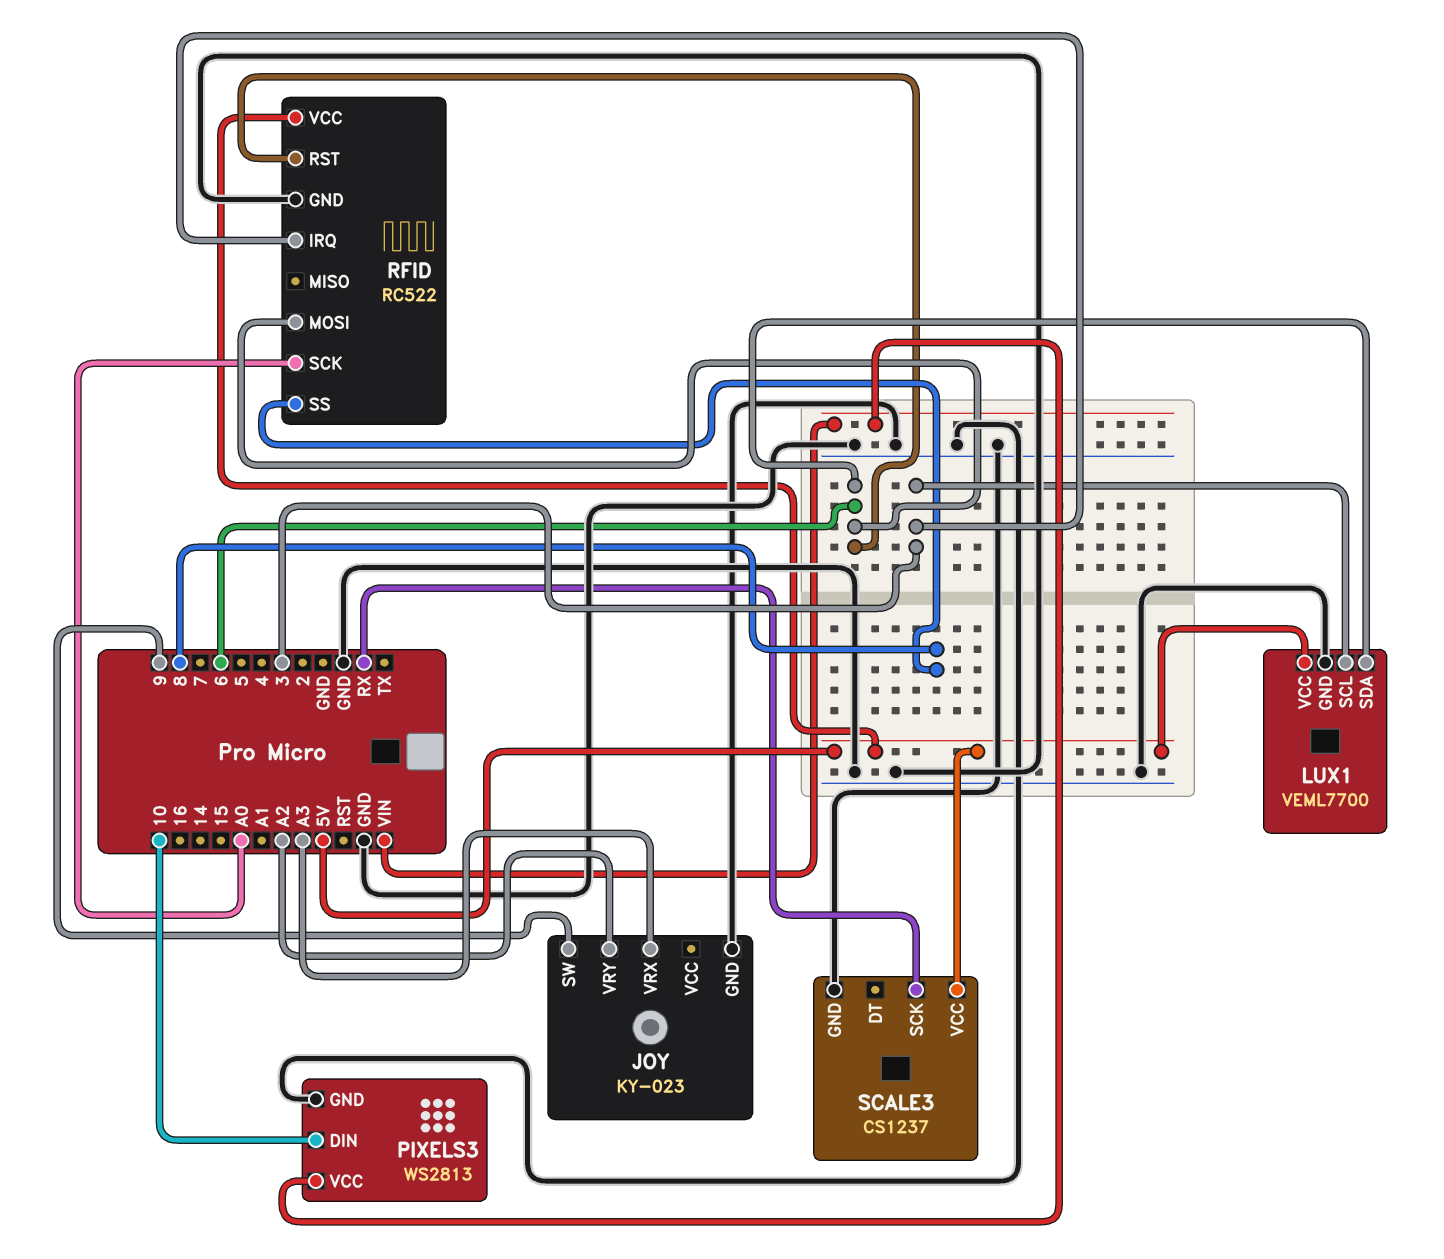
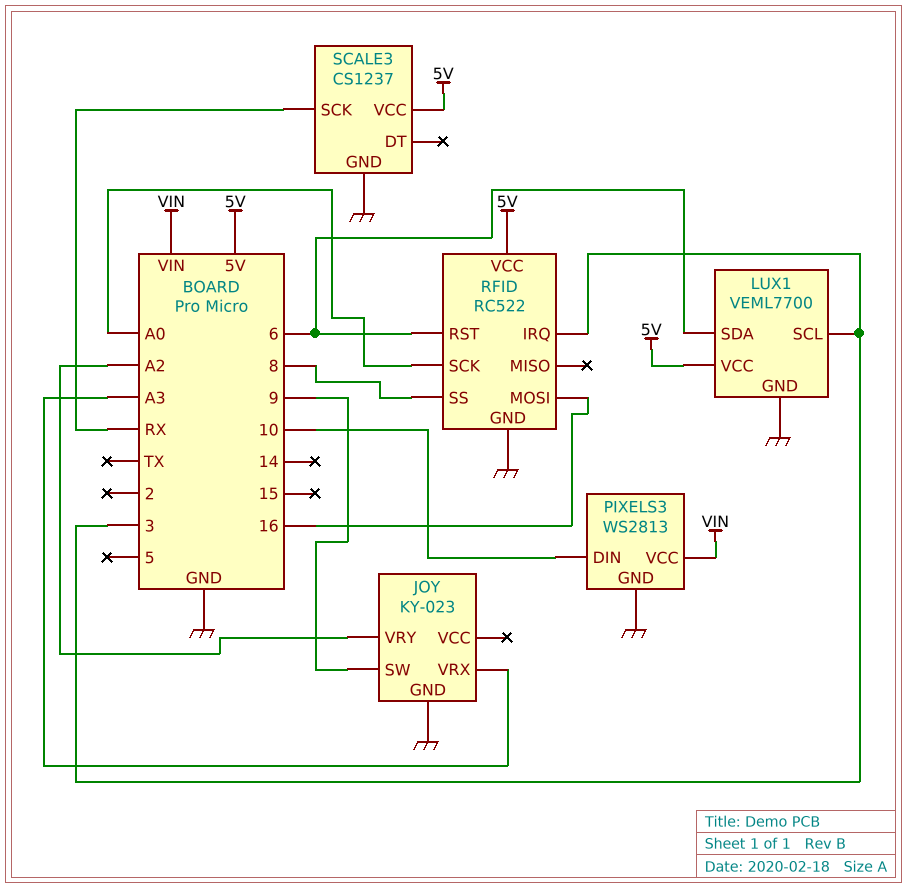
RFID pin MOSI: 6 -> 16

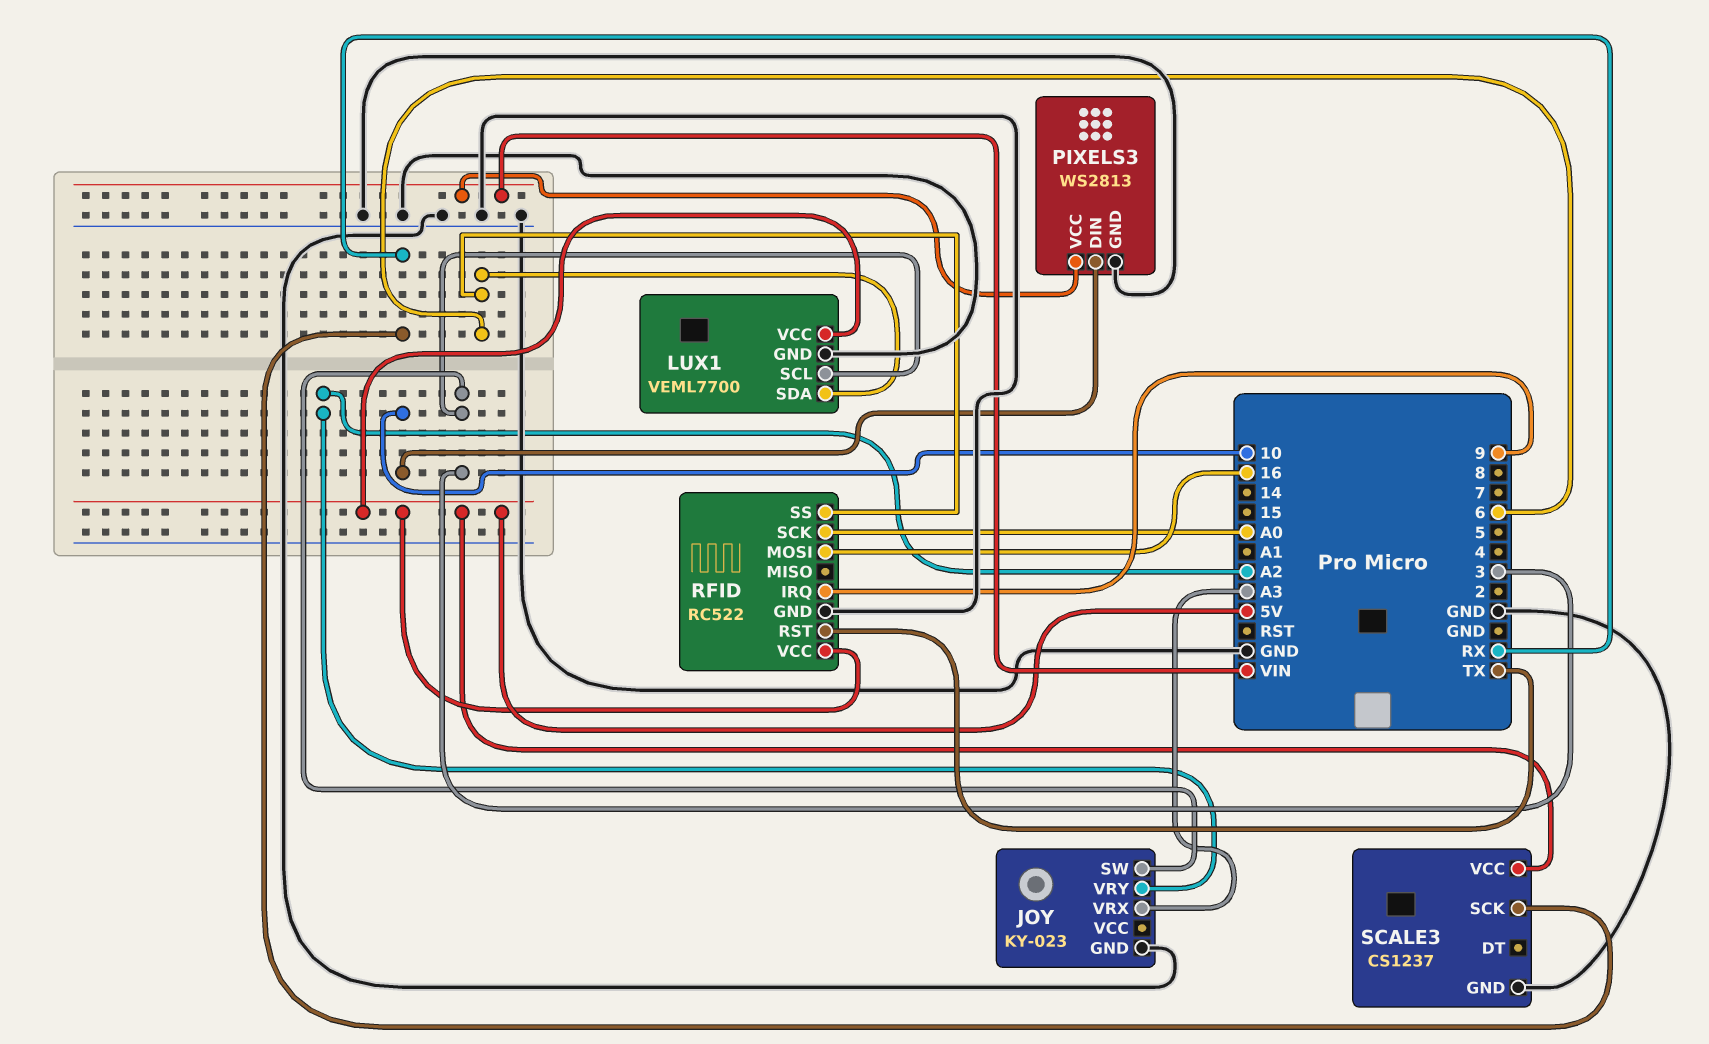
JOY pin SW: 9 -> 3
RFID pin IRQ: 3 -> 9
RFID pin RST: 6 -> TX
RFID pin SS: 8 -> 6

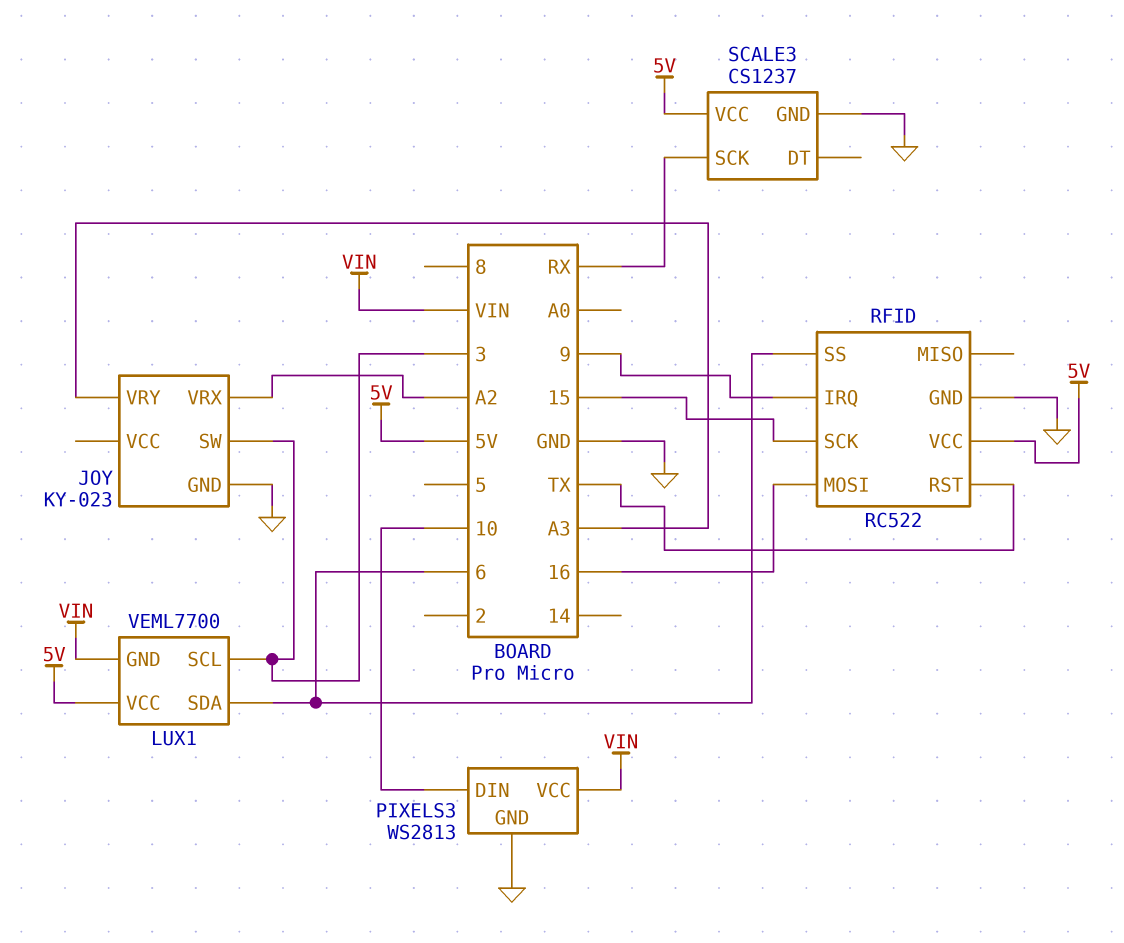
JOY pin VRX: A3 -> A2
JOY pin VRY: A2 -> A3
LUX1 pin GND: GND -> VIN
RFID pin SCK: A0 -> 15

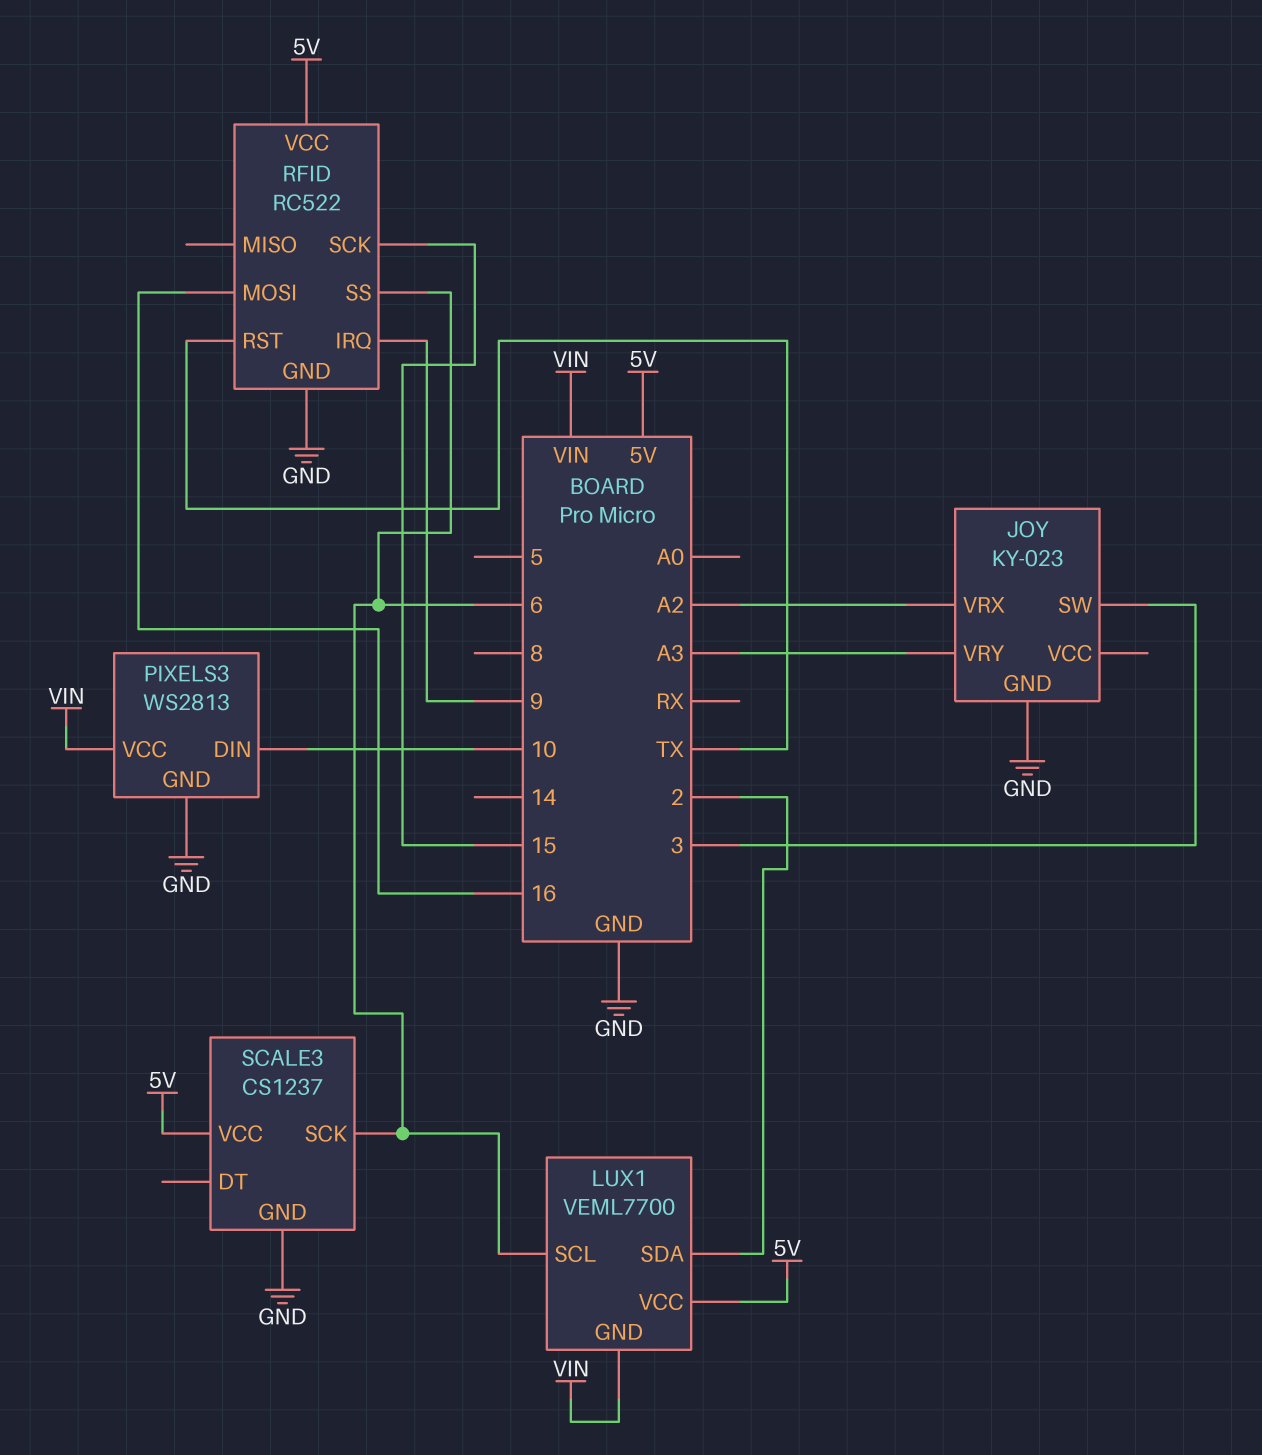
LUX1 pin SCL: 3 -> 6
LUX1 pin SDA: 6 -> 2
SCALE3 pin SCK: RX -> 6

